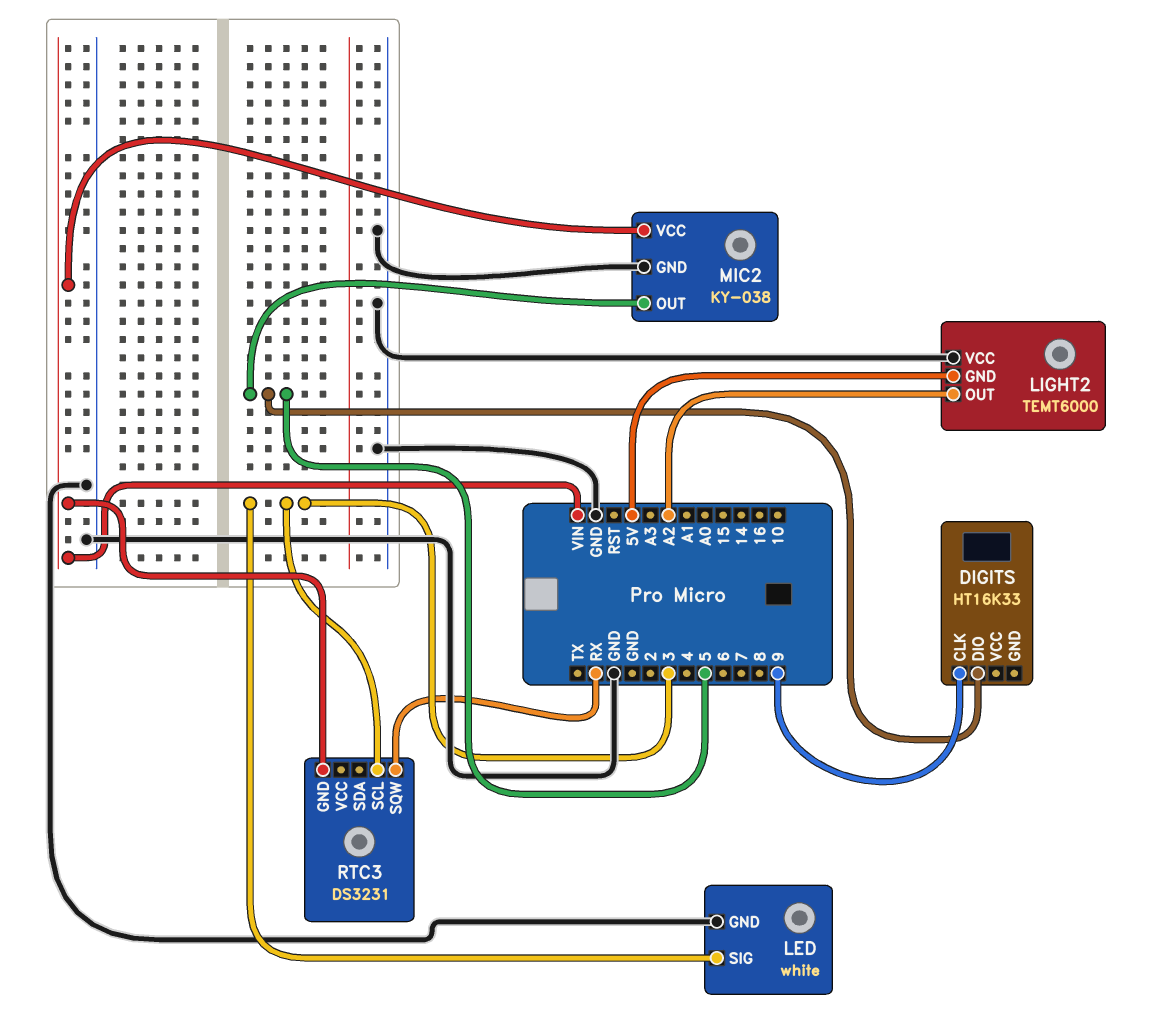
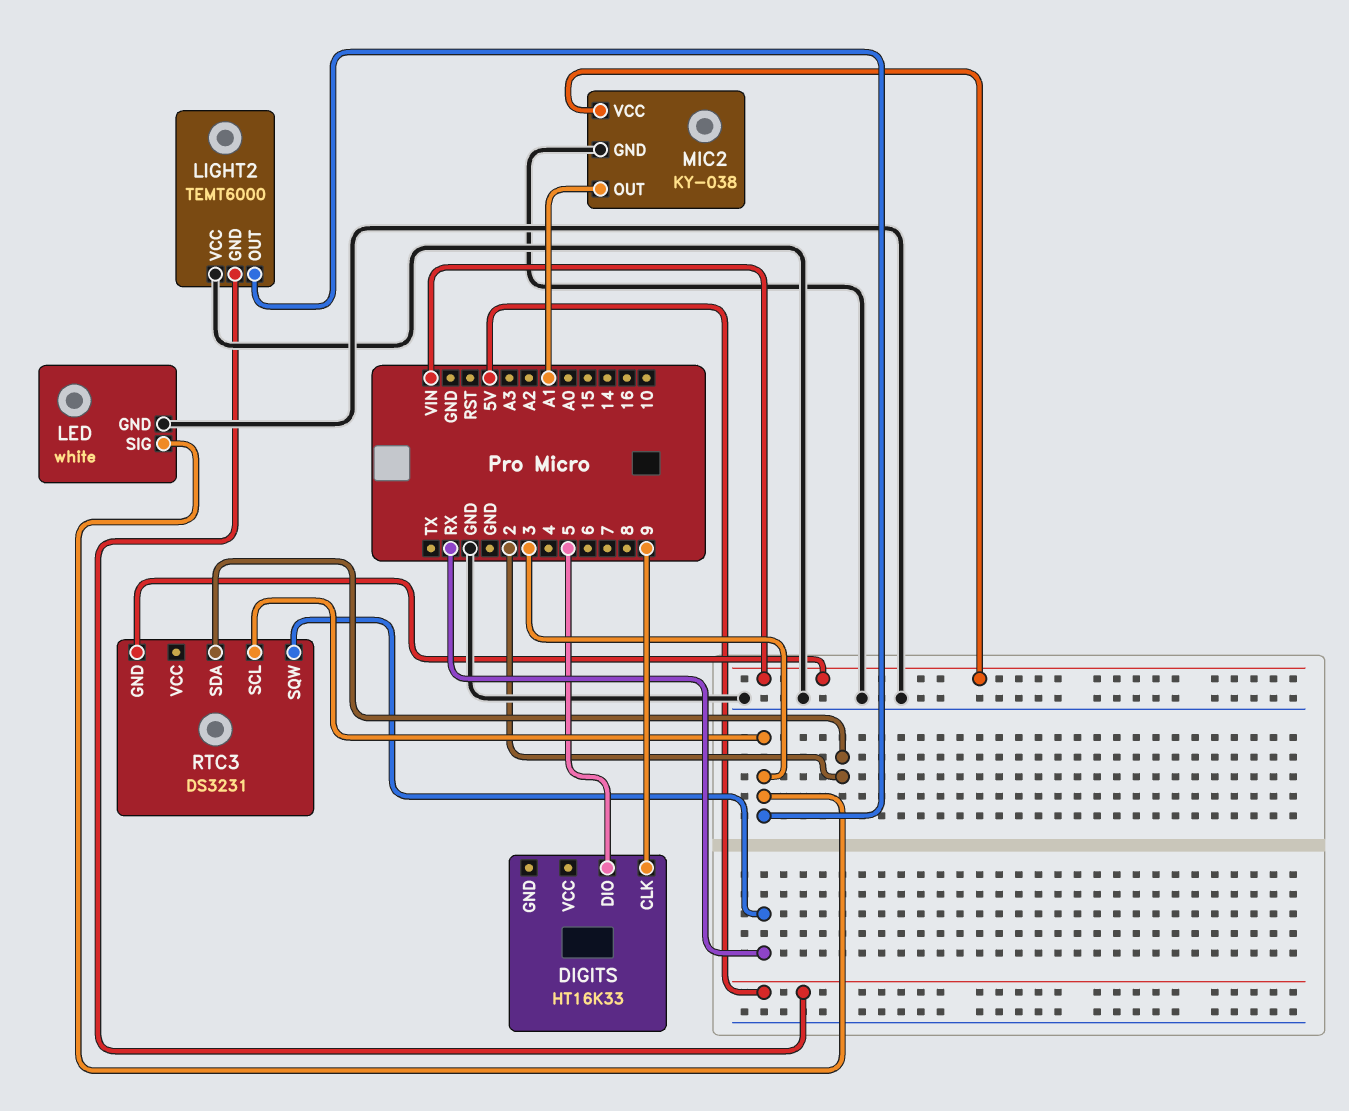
LIGHT2 pin OUT: A2 -> 3
MIC2 pin OUT: 5 -> A1
RTC3 pin SDA: none -> 2

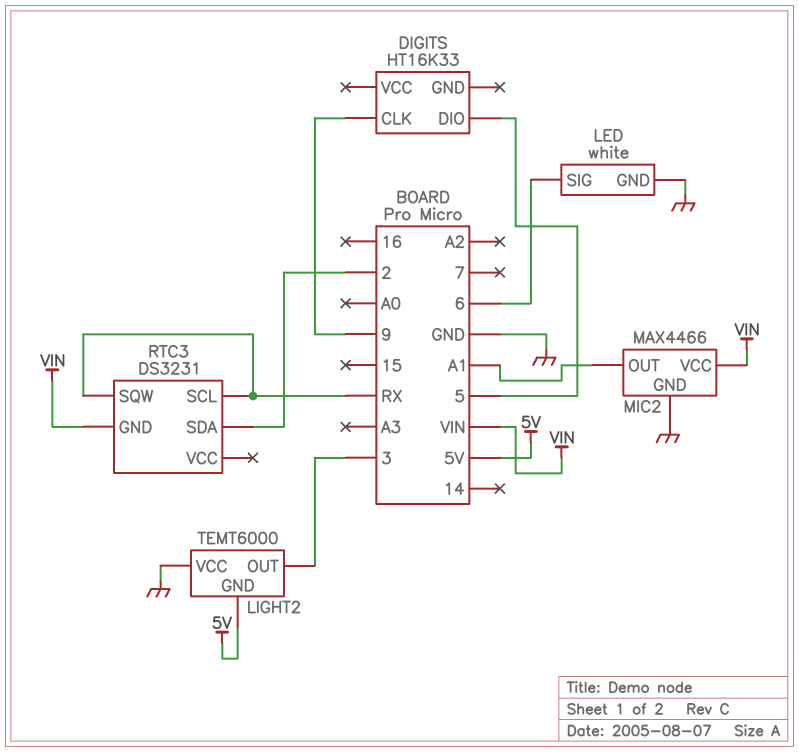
LED pin SIG: 3 -> 6
MIC2: KY-038 -> MAX4466
RTC3 pin SCL: 3 -> RX

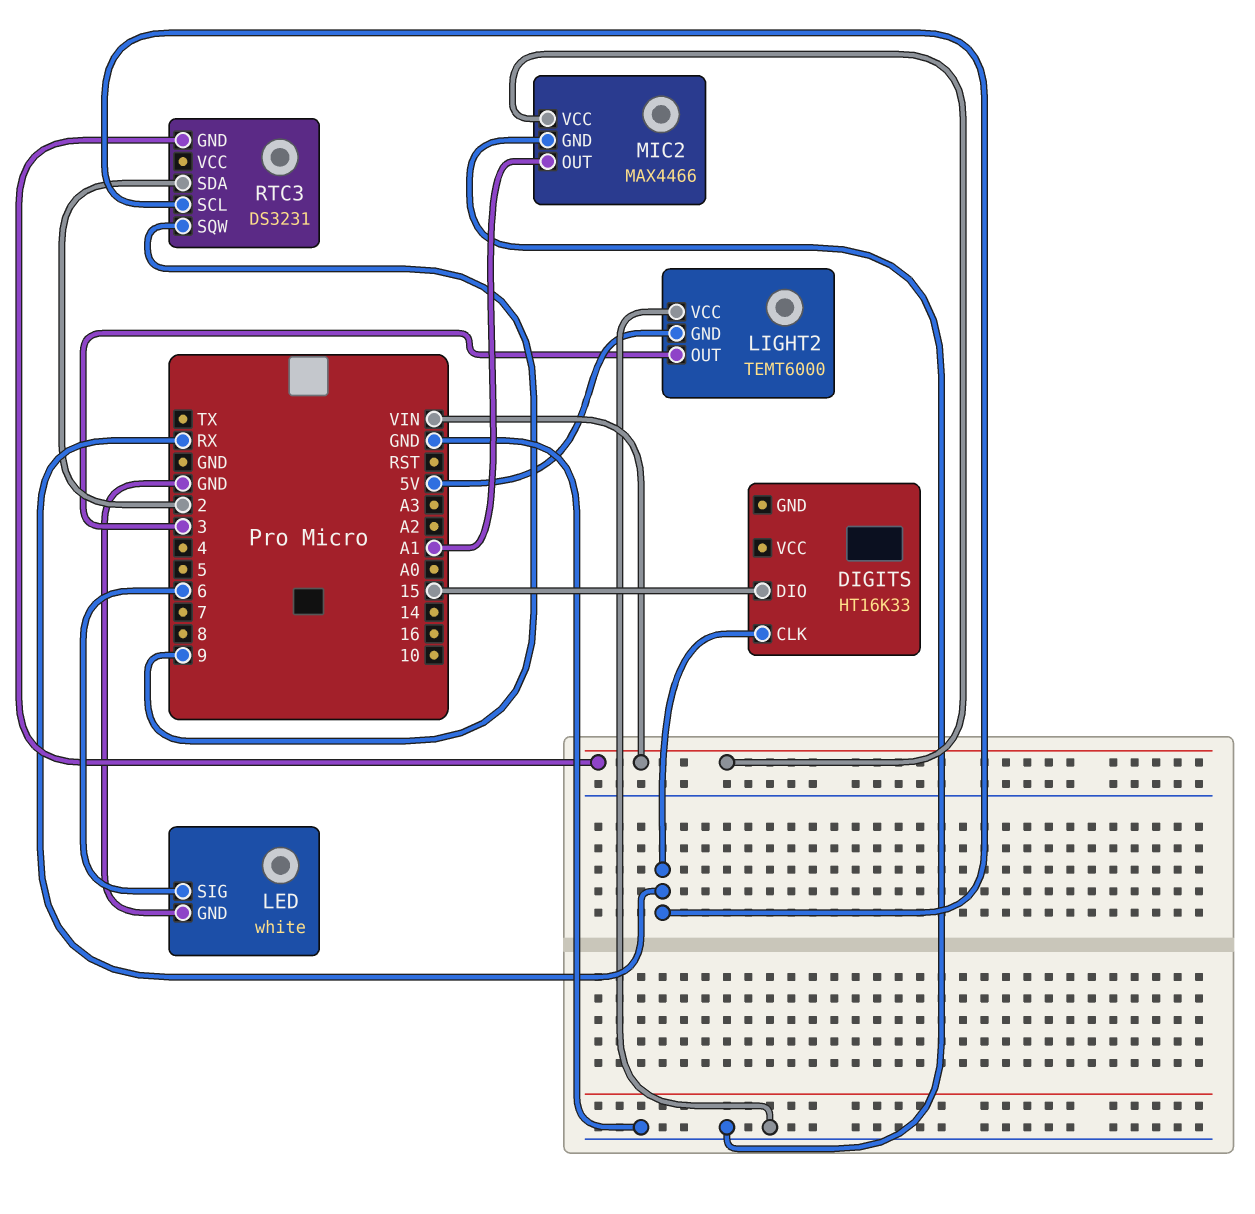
DIGITS pin CLK: 9 -> RX
DIGITS pin DIO: 5 -> 15
RTC3 pin SQW: RX -> 9

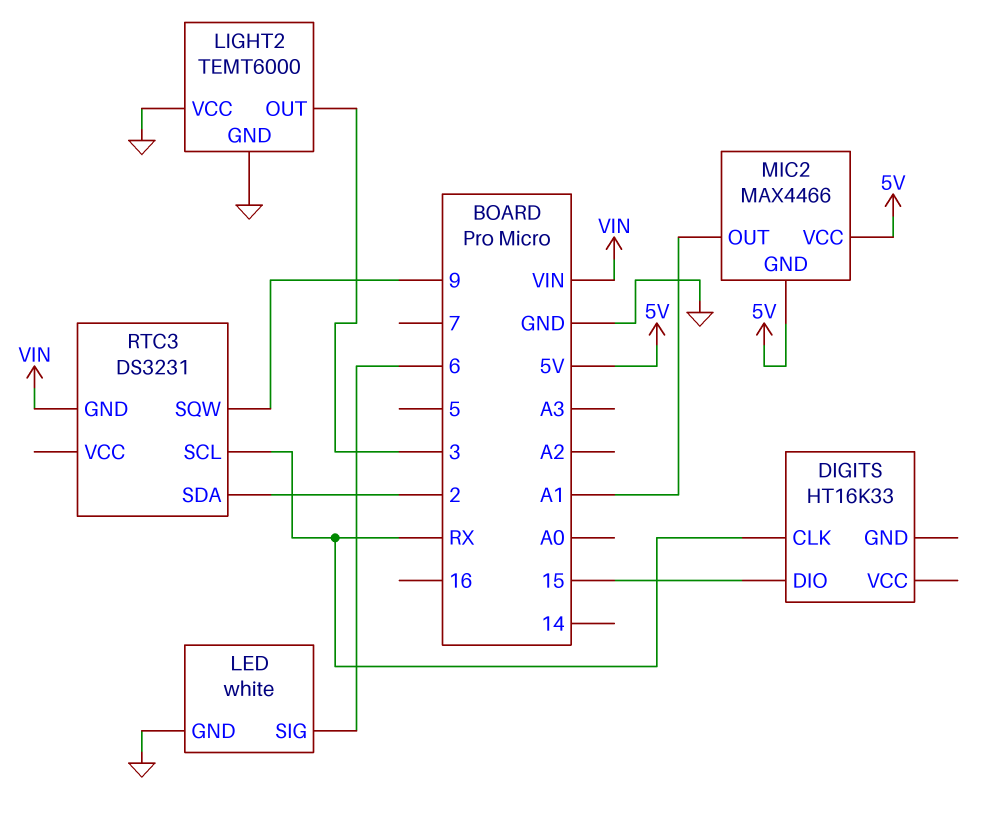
LIGHT2 pin GND: 5V -> GND
MIC2 pin GND: GND -> 5V
MIC2 pin VCC: VIN -> 5V

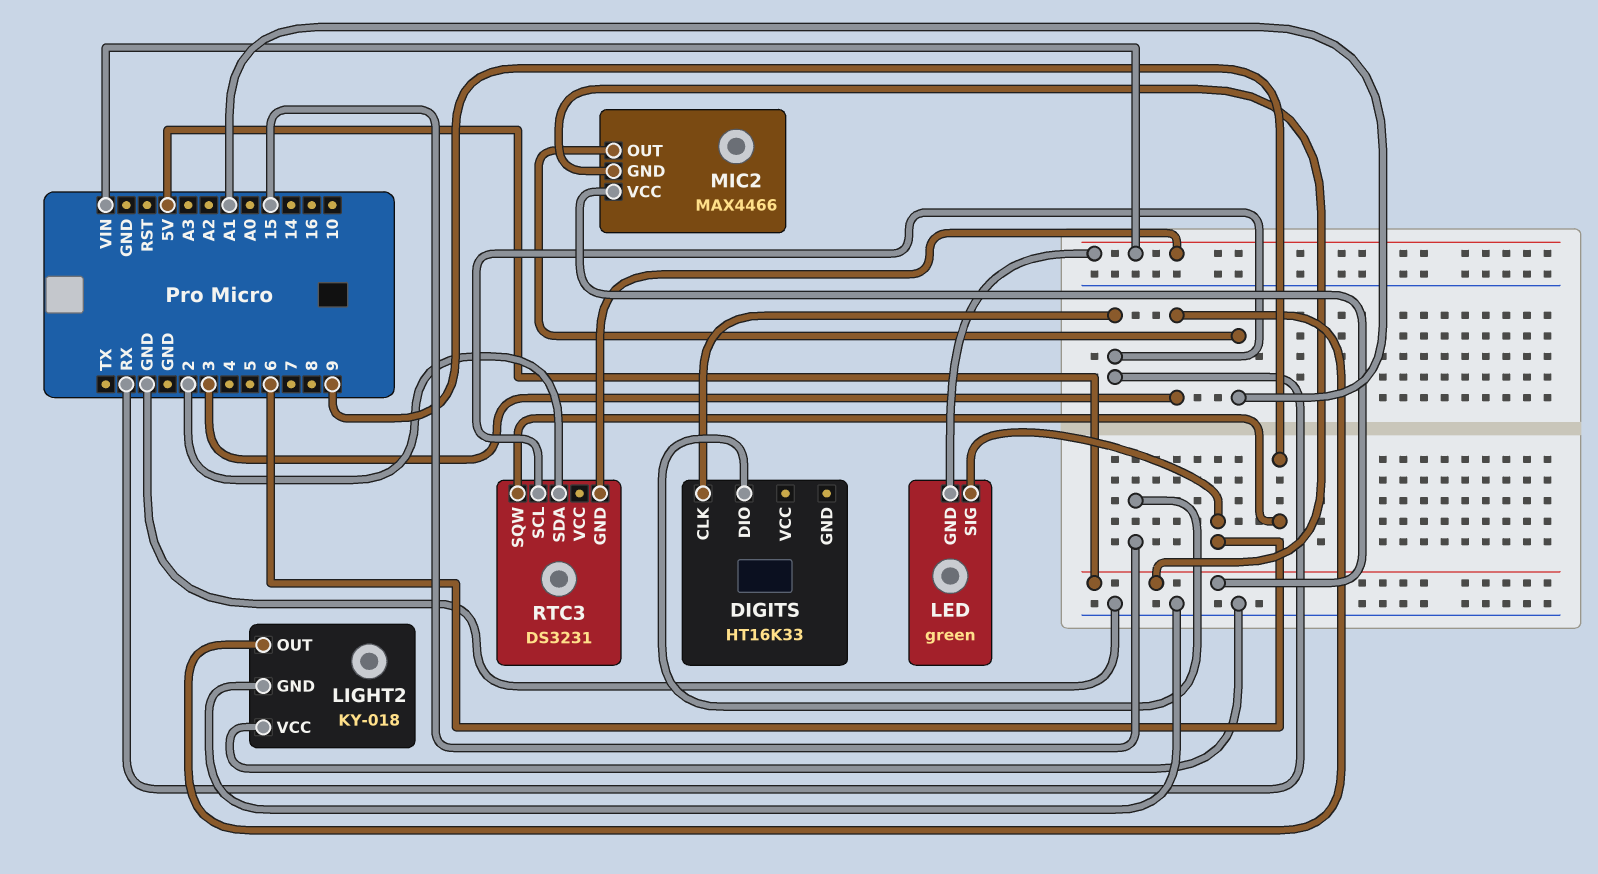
LED: white -> green
LED pin GND: GND -> VIN
LIGHT2: TEMT6000 -> KY-018

